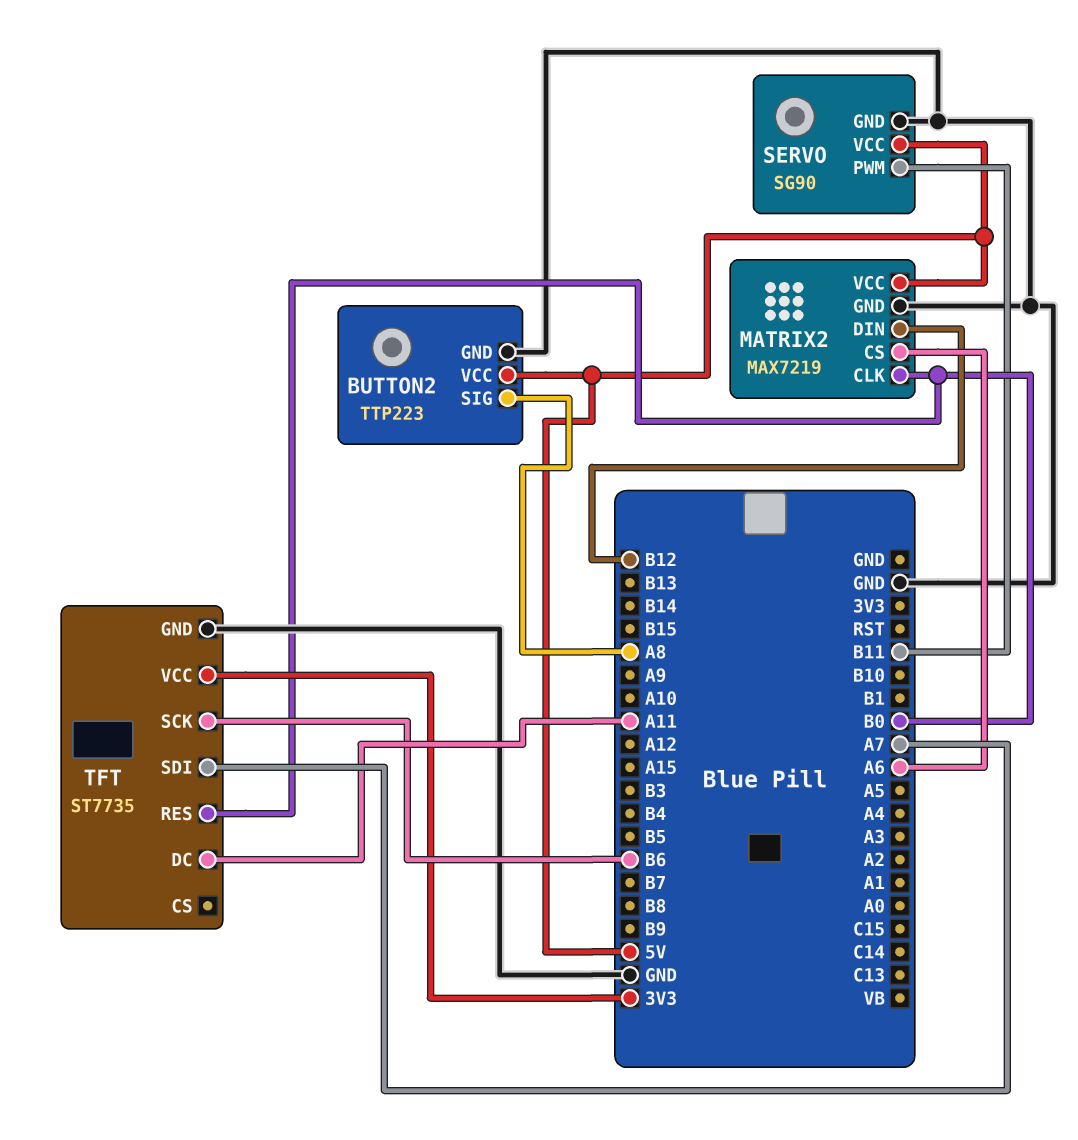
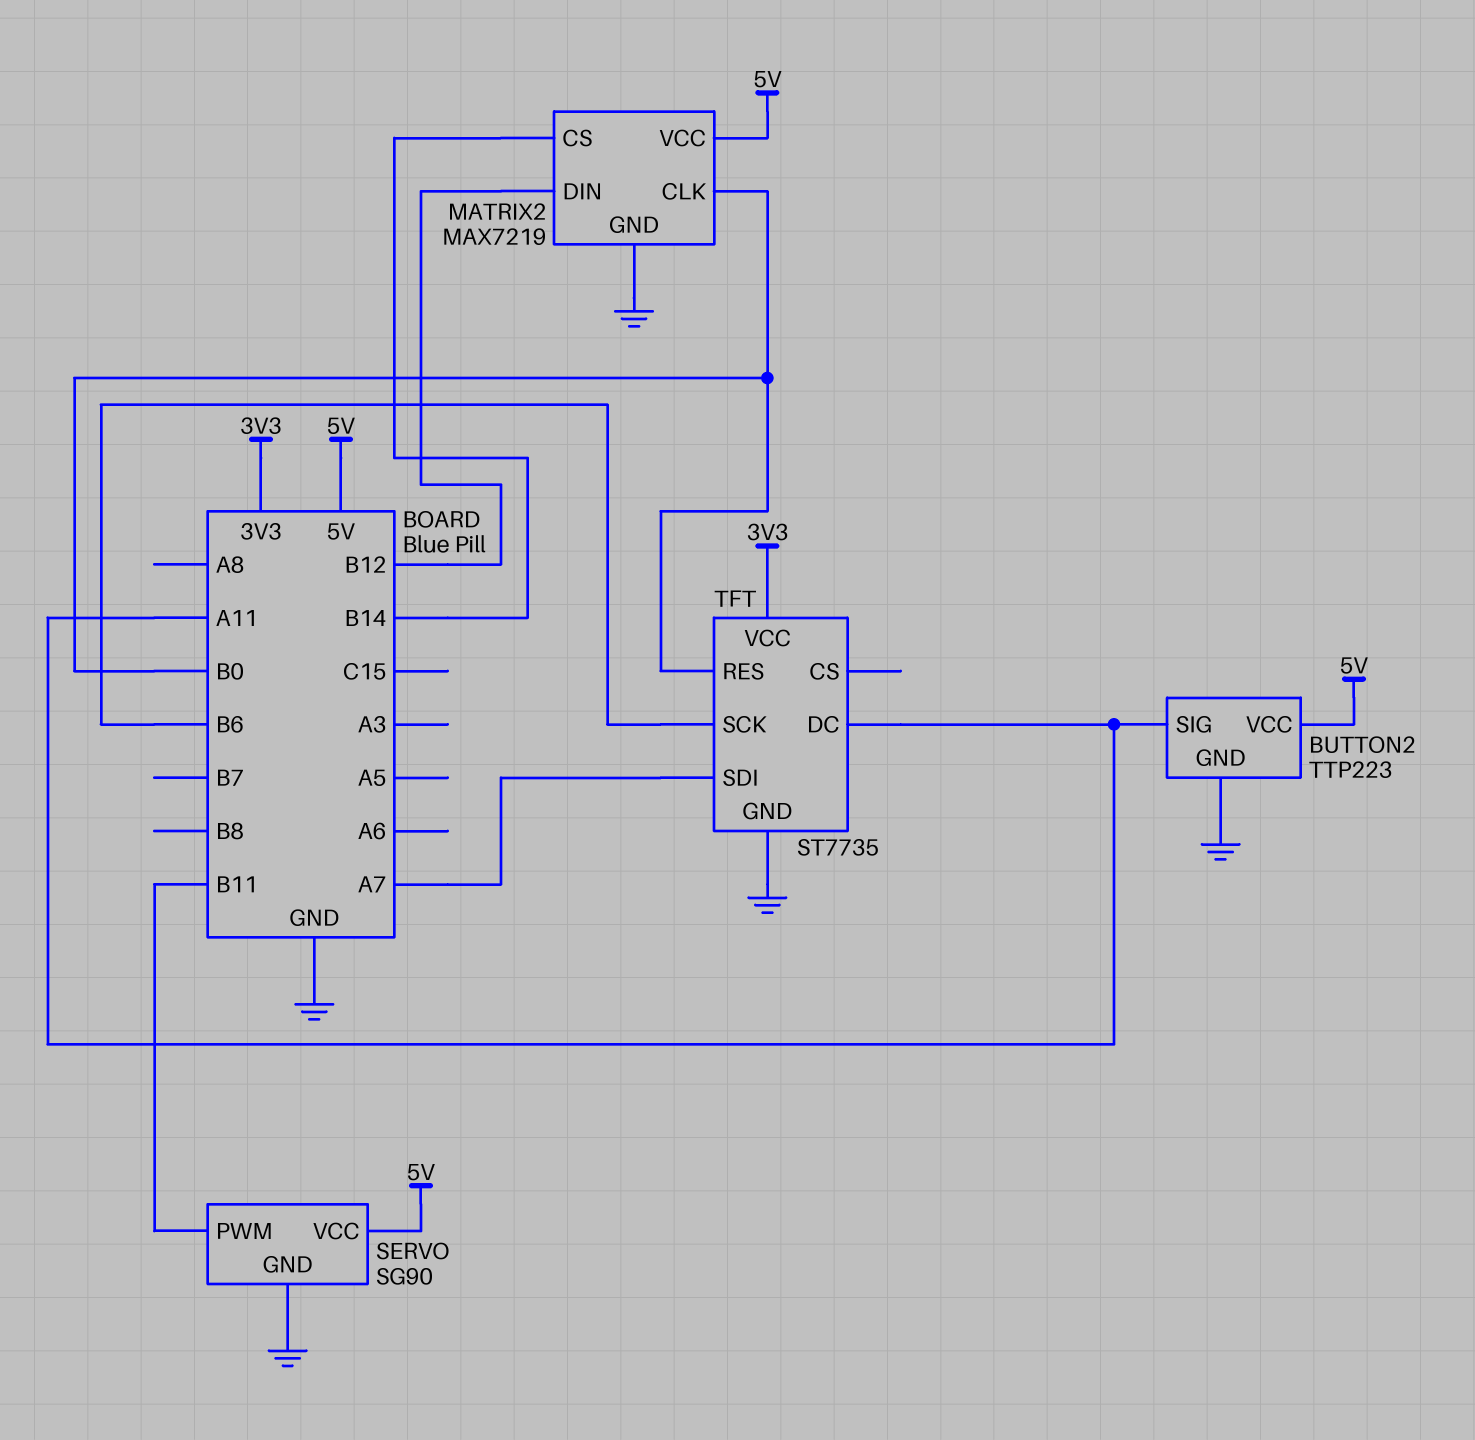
BUTTON2 pin SIG: A8 -> A11
MATRIX2 pin CS: A6 -> B14

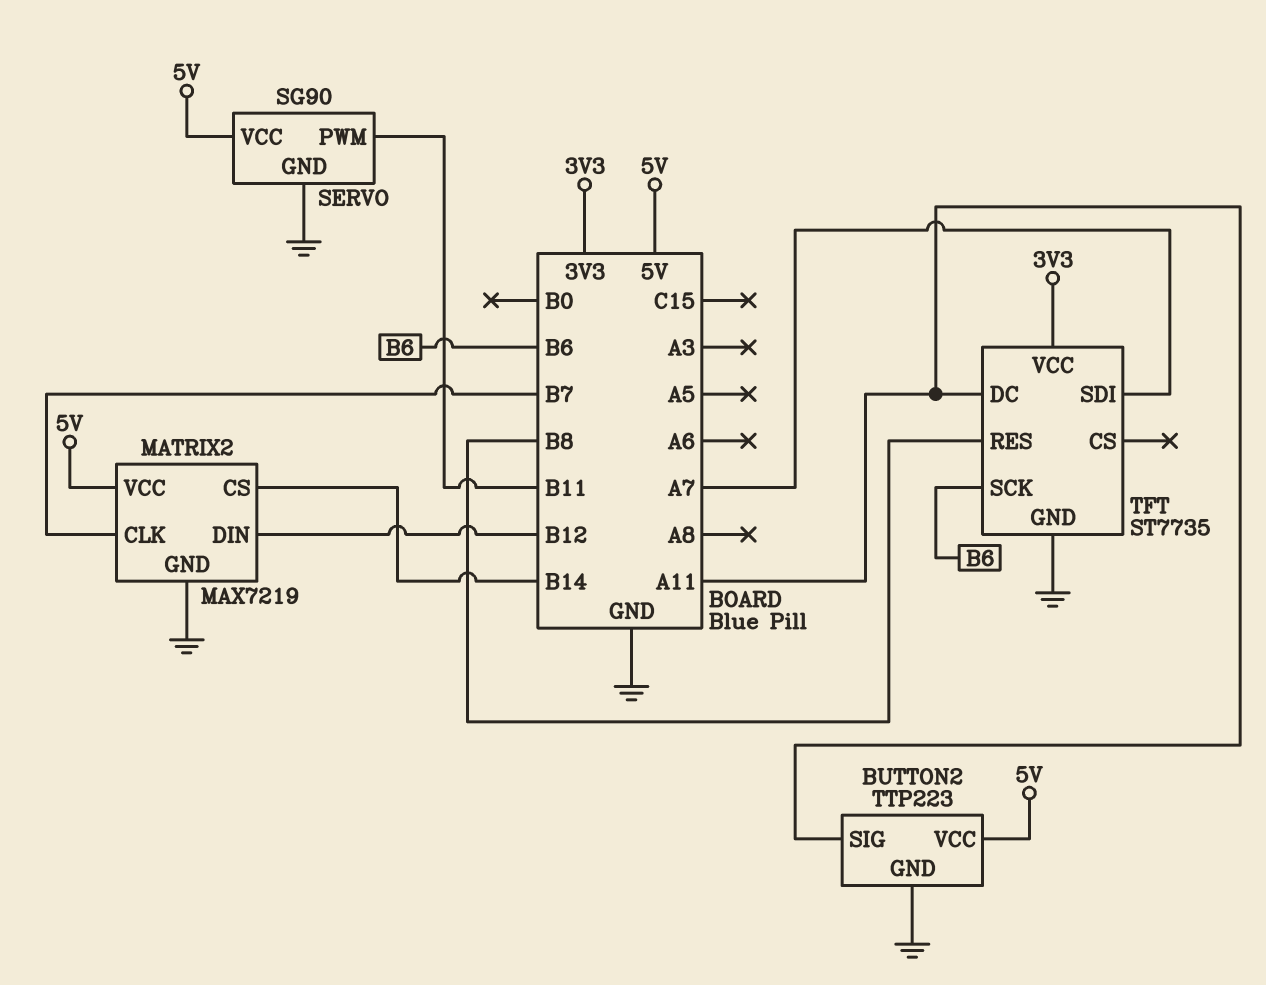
MATRIX2 pin CLK: B0 -> B7
TFT pin RES: B0 -> B8

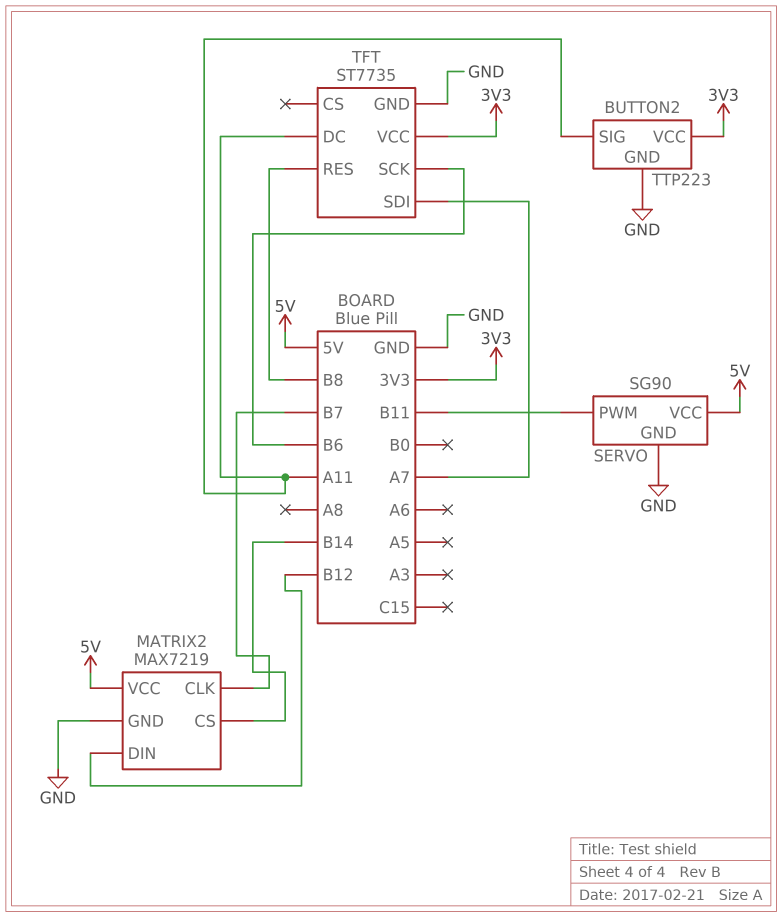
BUTTON2 pin VCC: 5V -> 3V3

